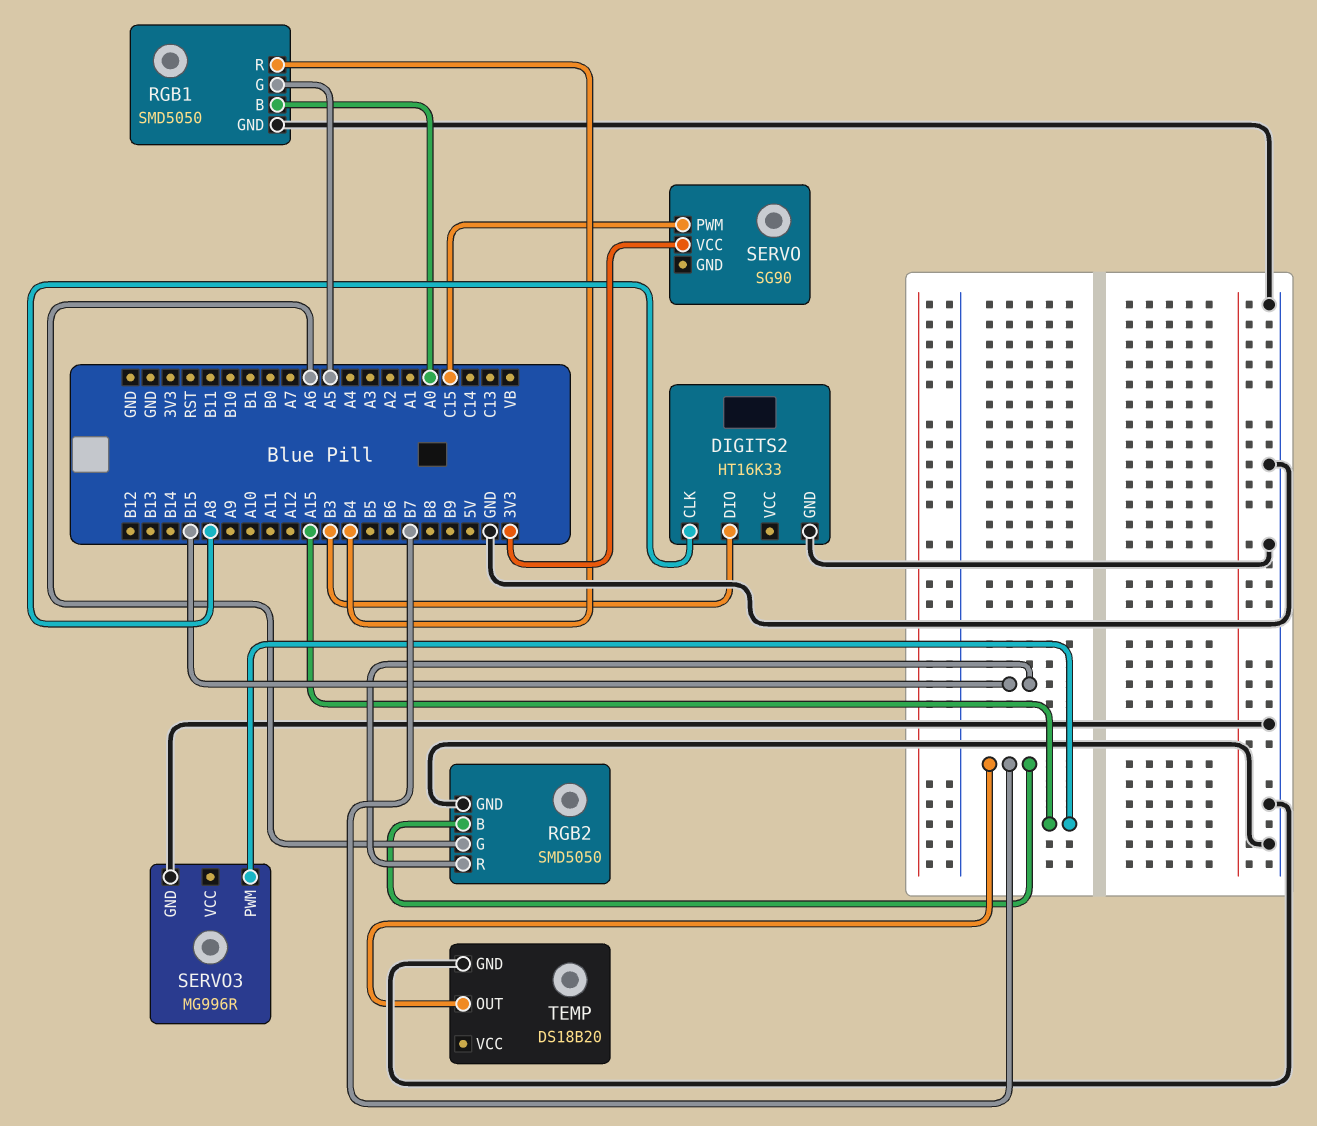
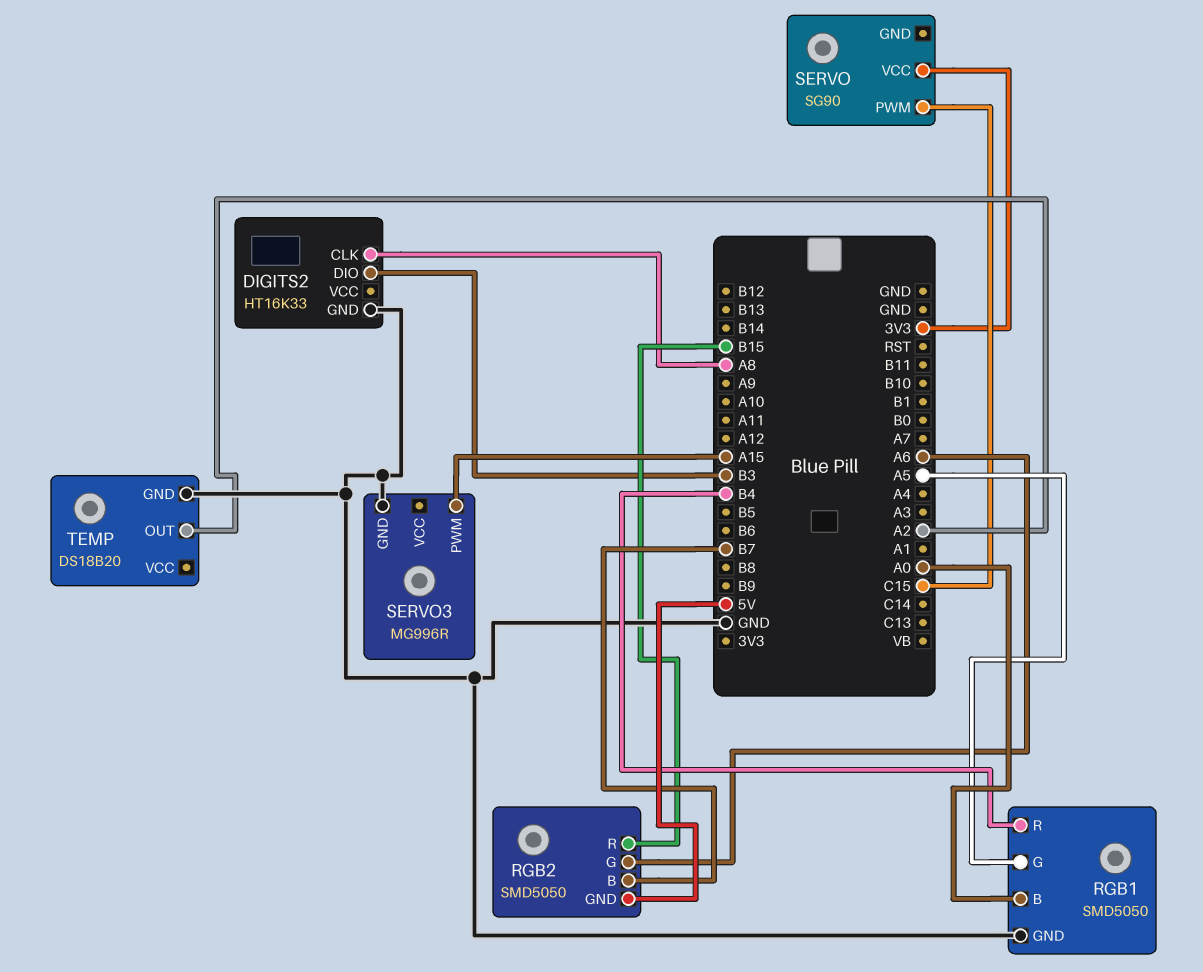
RGB2 pin GND: GND -> 5V
TEMP pin OUT: B7 -> A2

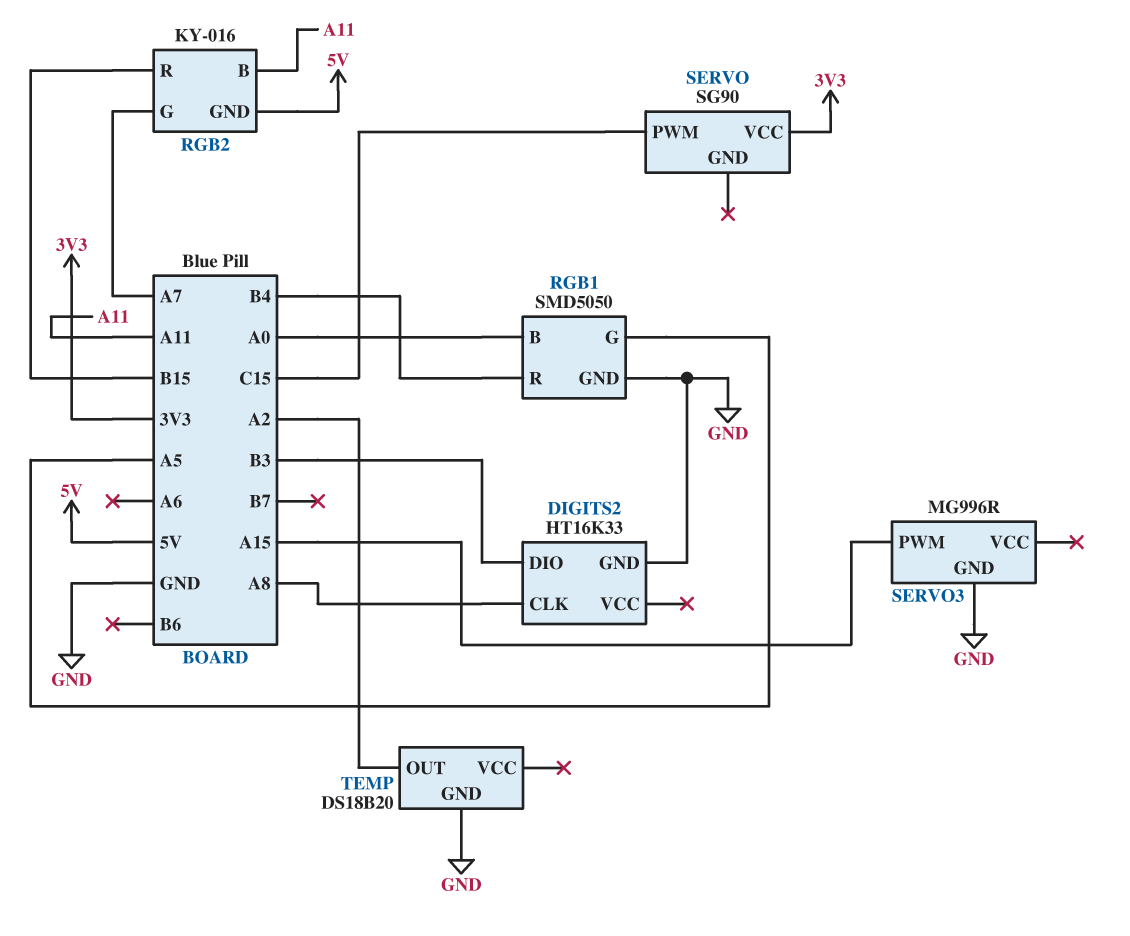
RGB2: SMD5050 -> KY-016
RGB2 pin B: B7 -> A11
RGB2 pin G: A6 -> A7

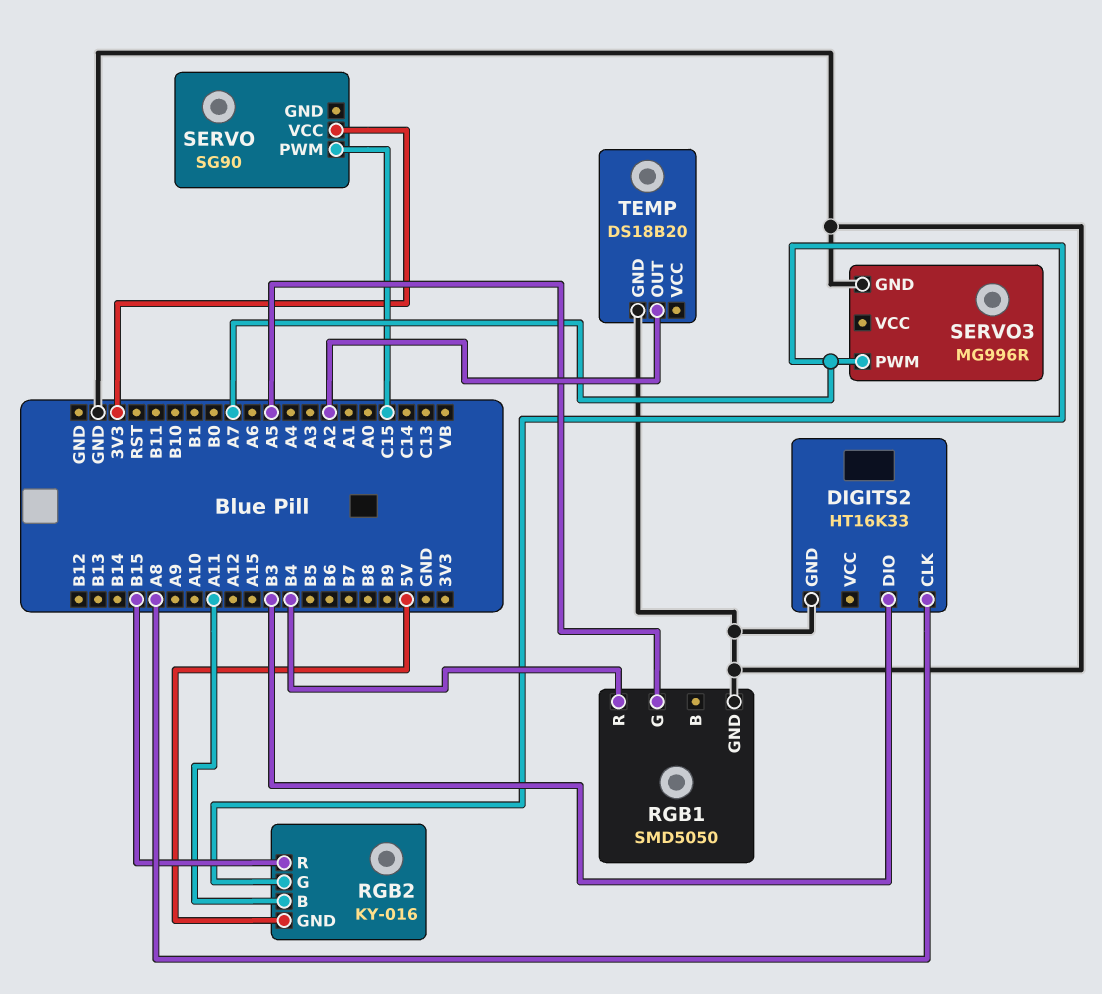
RGB1 pin B: A0 -> none
SERVO3 pin PWM: A15 -> A7

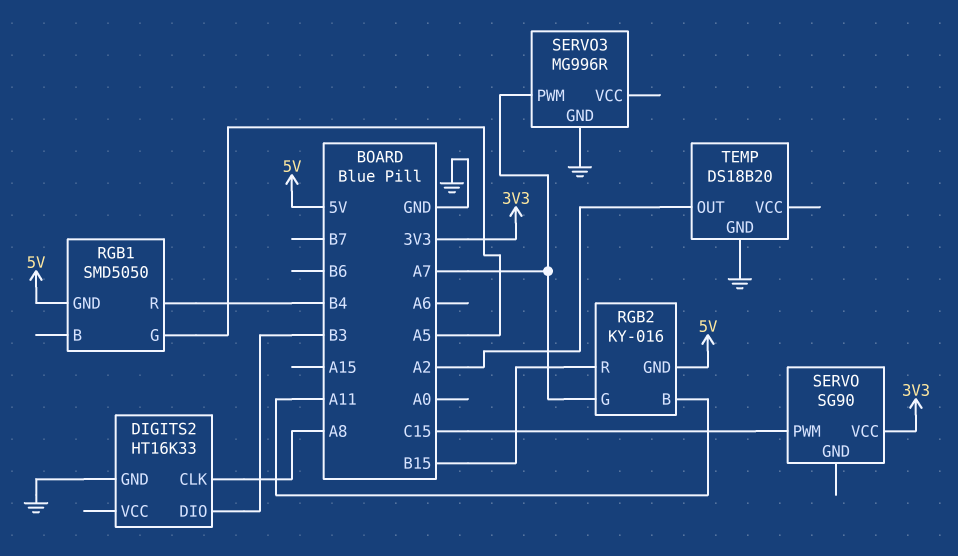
RGB1 pin GND: GND -> 5V

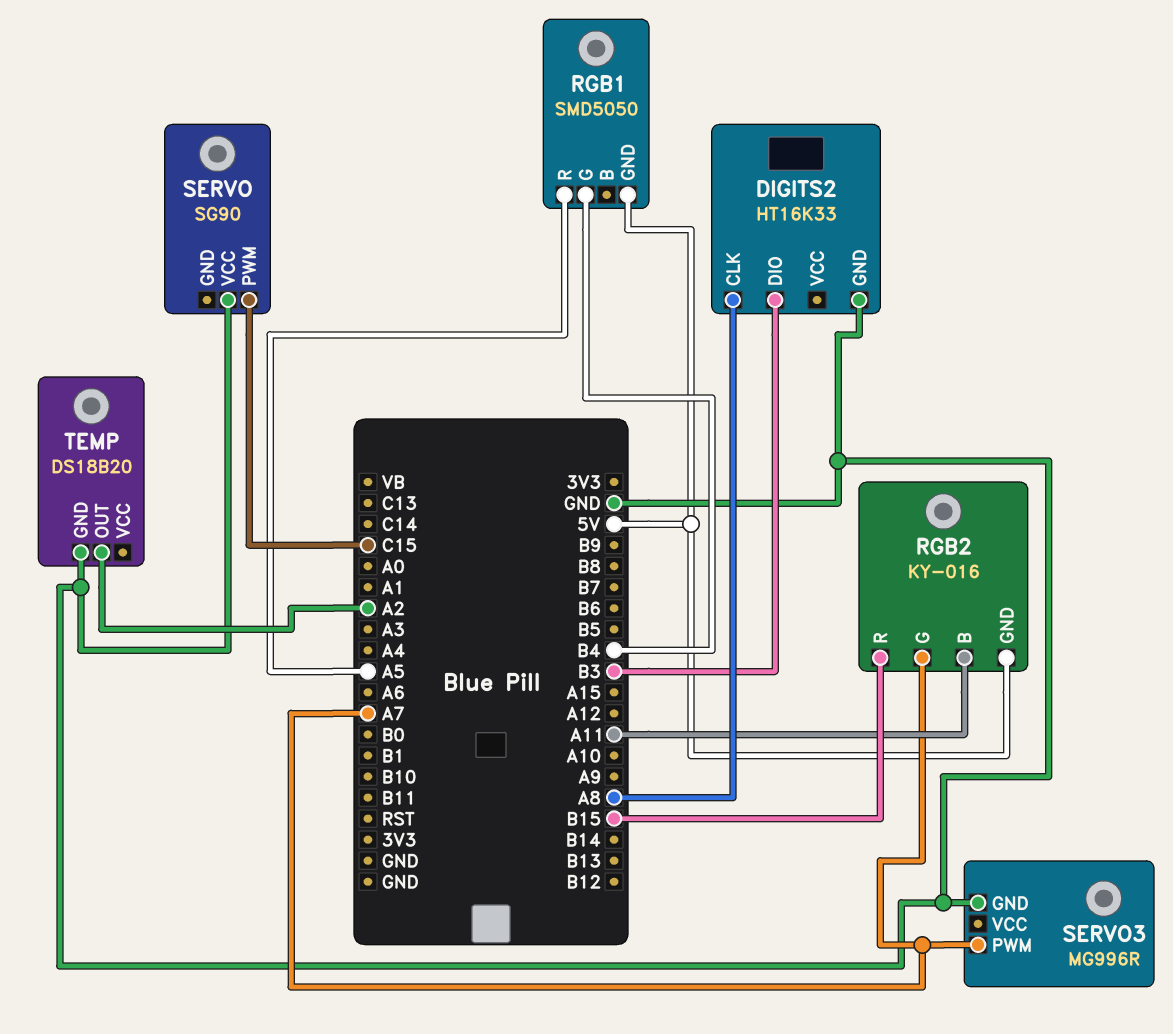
RGB1 pin G: A5 -> B4
RGB1 pin R: B4 -> A5
SERVO pin VCC: 3V3 -> GND

